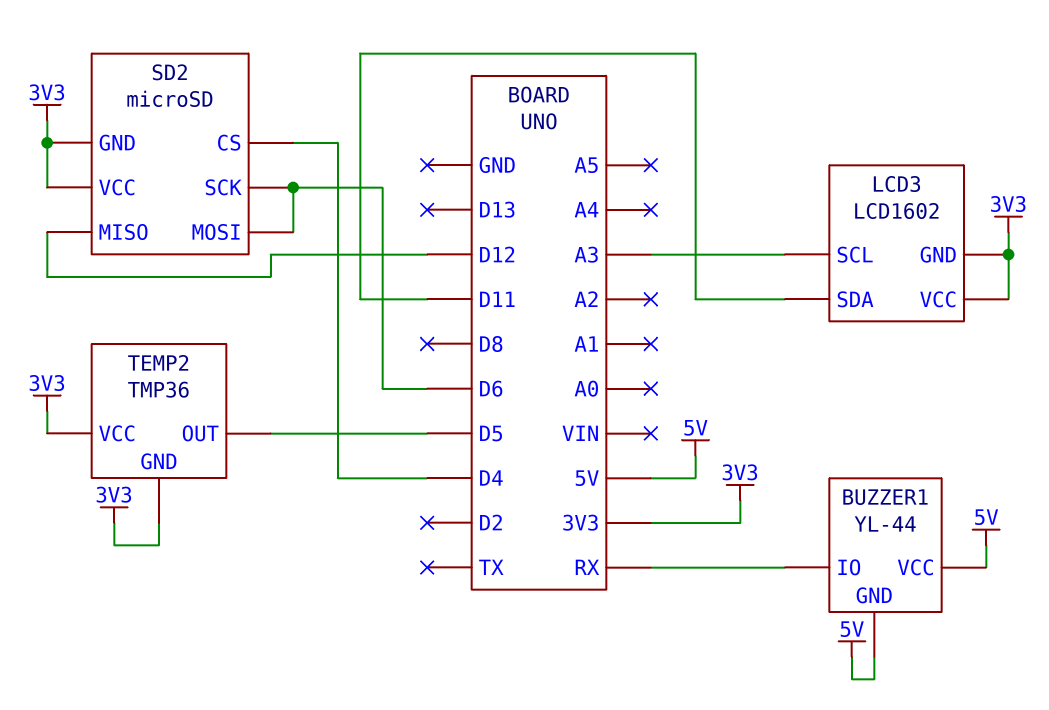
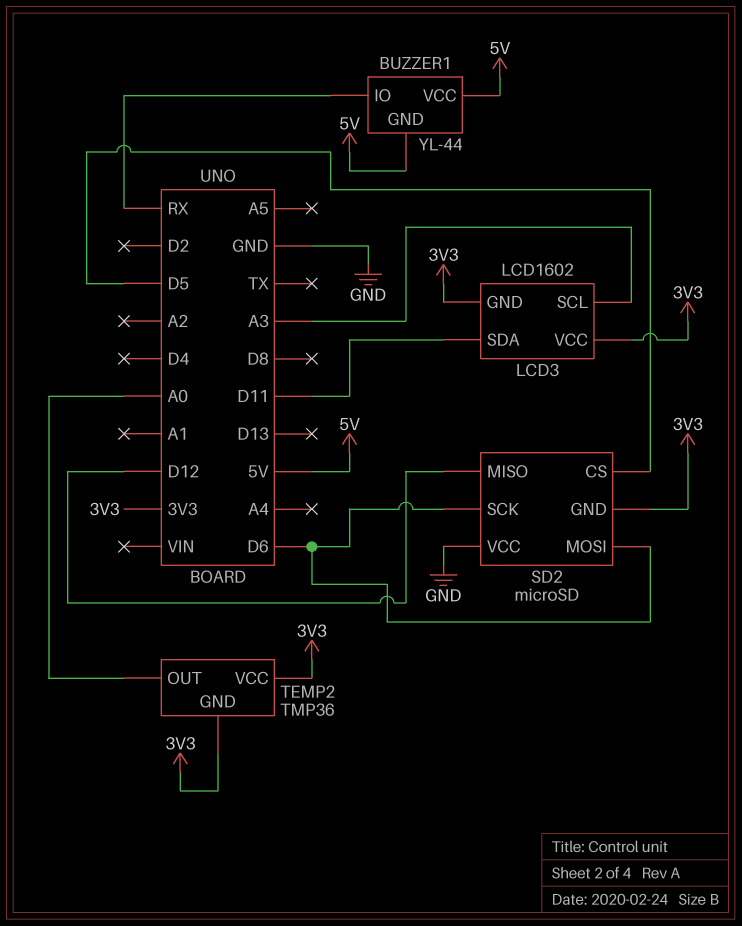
SD2 pin CS: D4 -> D5
SD2 pin VCC: 3V3 -> GND
TEMP2 pin OUT: D5 -> A0

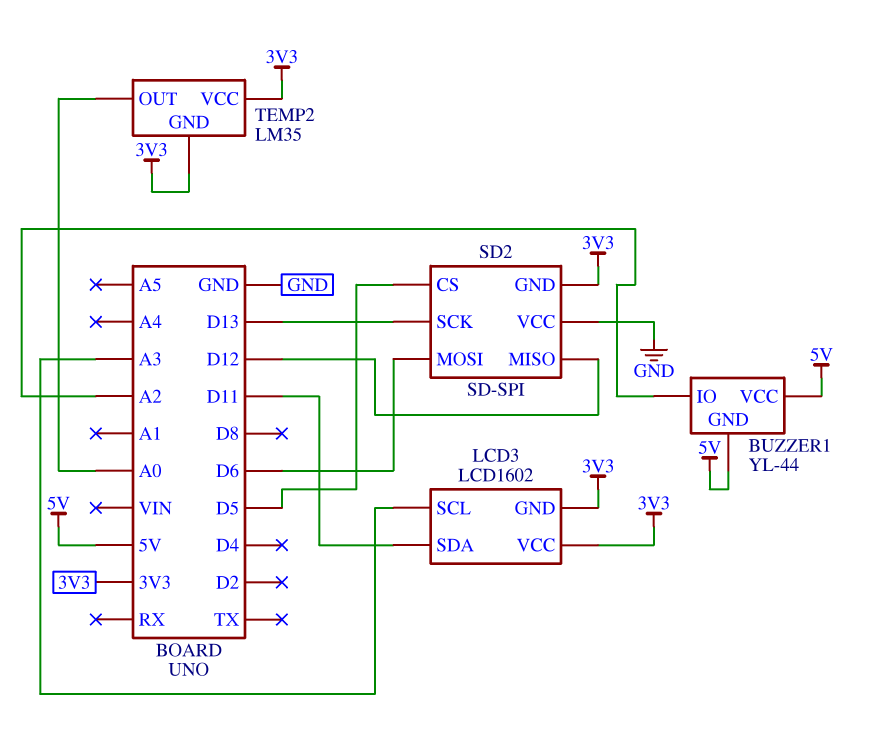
BUZZER1 pin IO: RX -> A2
SD2: microSD -> SD-SPI
SD2 pin SCK: D6 -> D13
TEMP2: TMP36 -> LM35

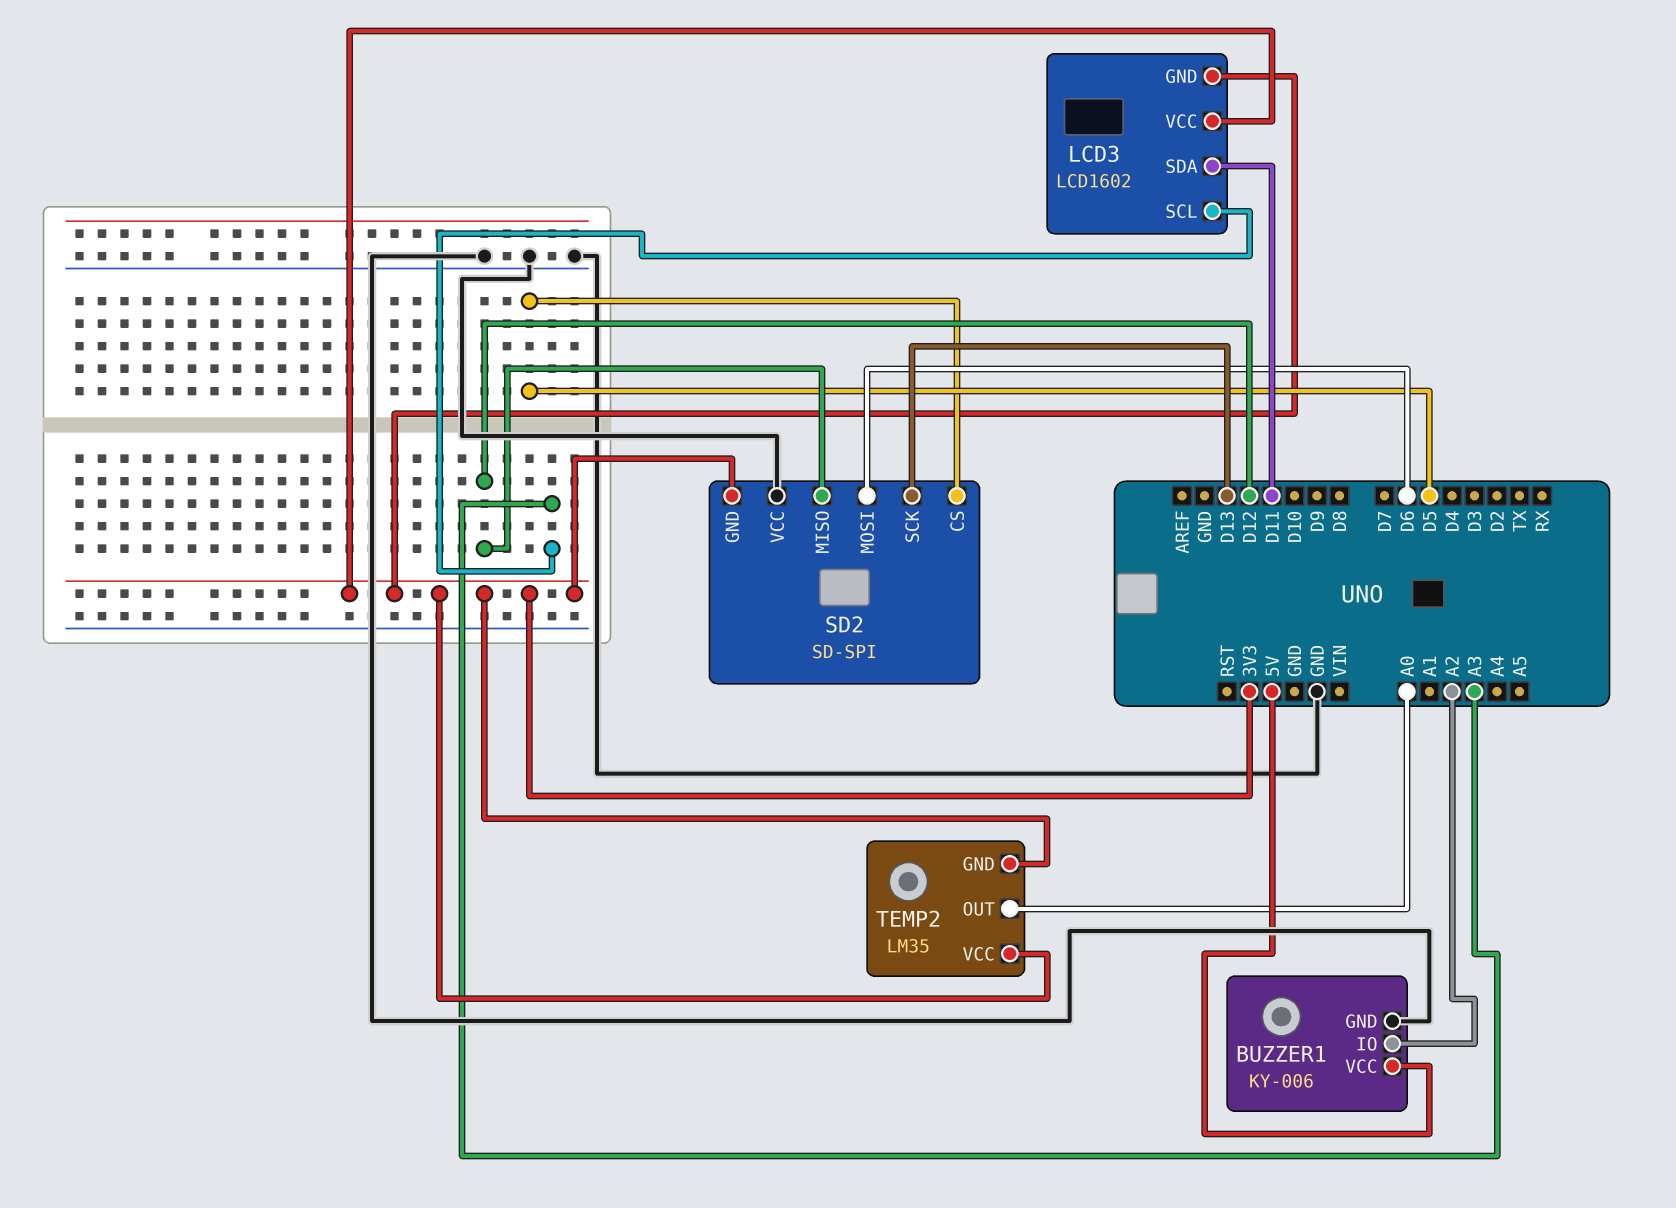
BUZZER1: YL-44 -> KY-006
BUZZER1 pin GND: 5V -> GND

